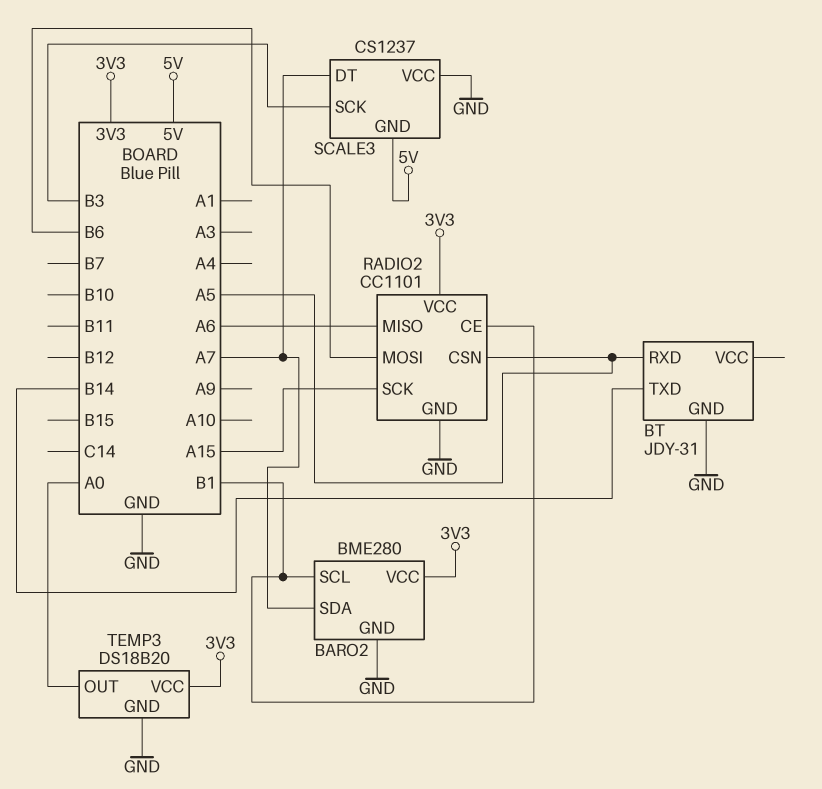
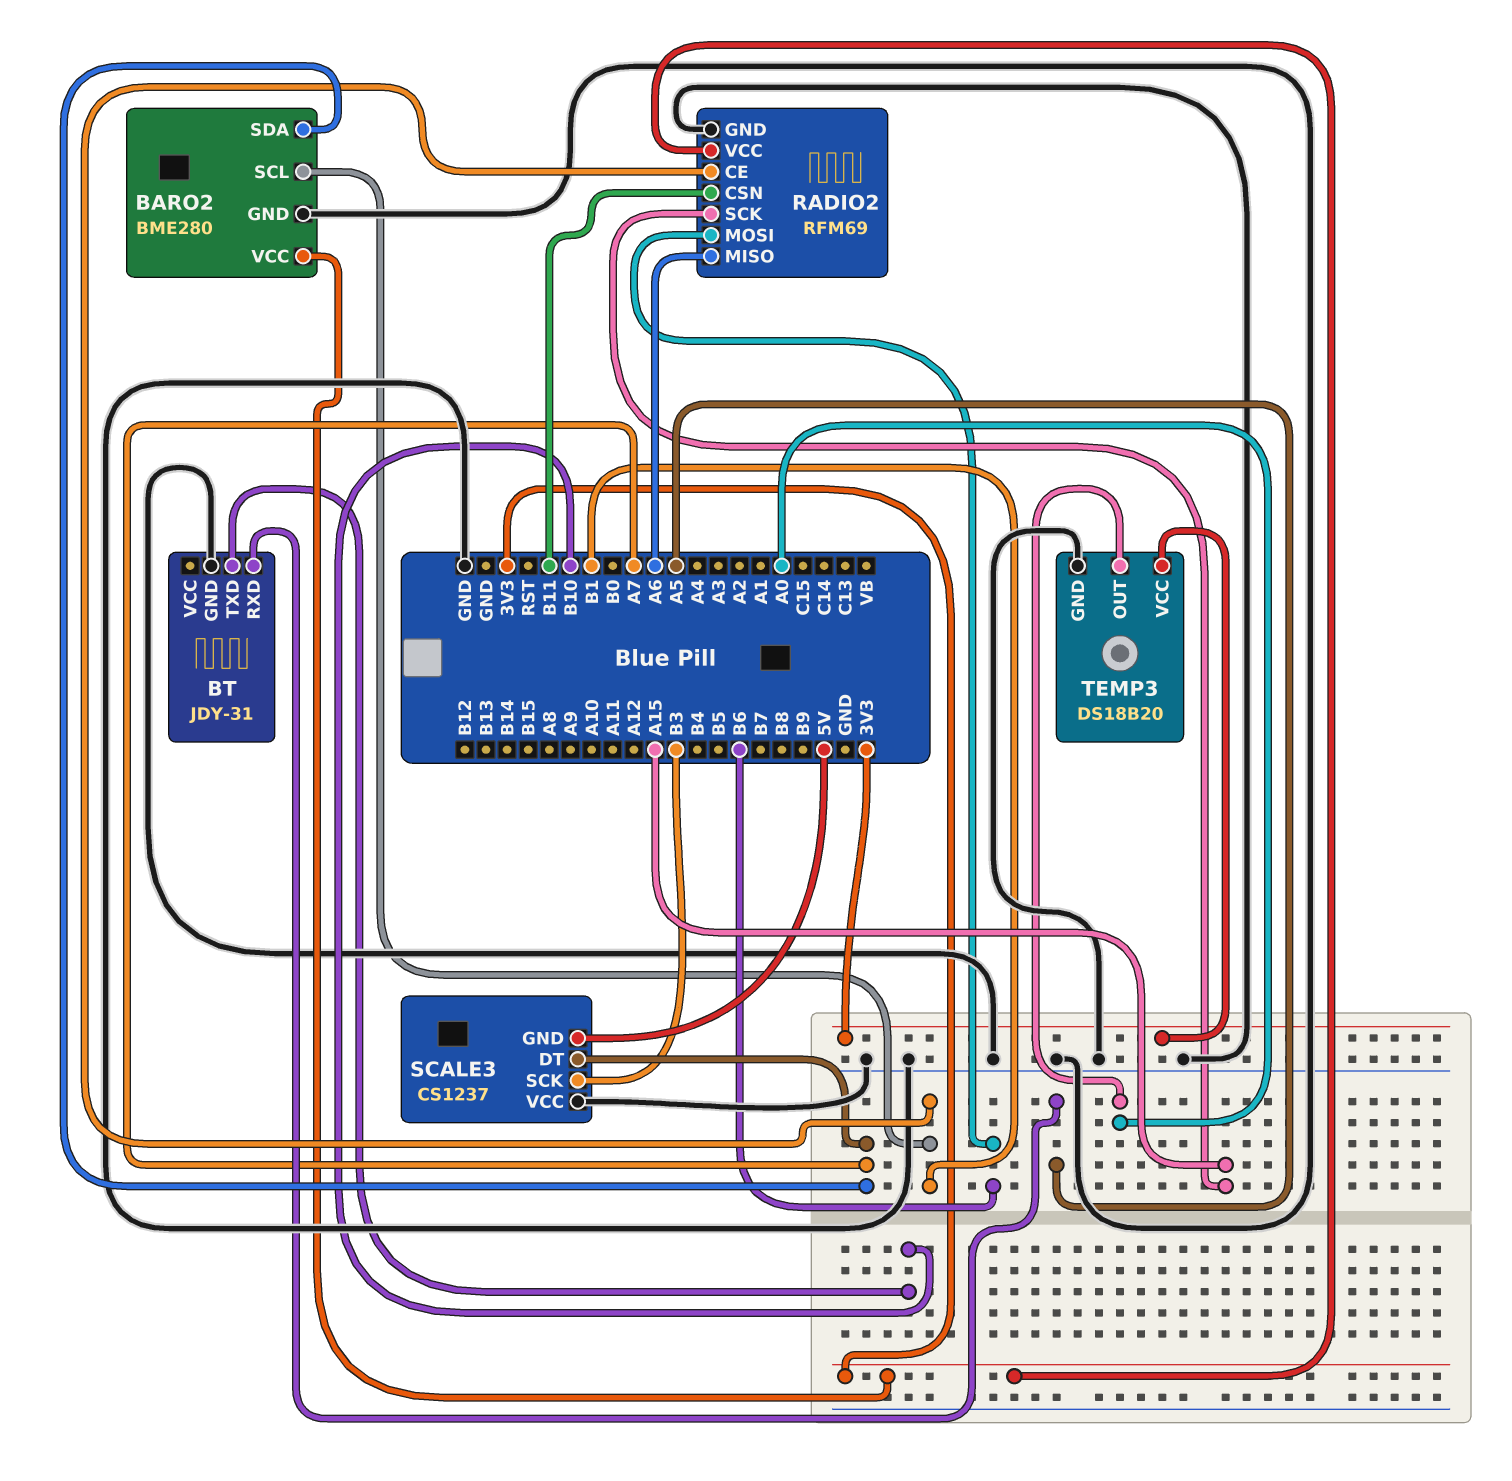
BT pin TXD: B14 -> B10
RADIO2: CC1101 -> RFM69
RADIO2 pin CSN: A5 -> B11

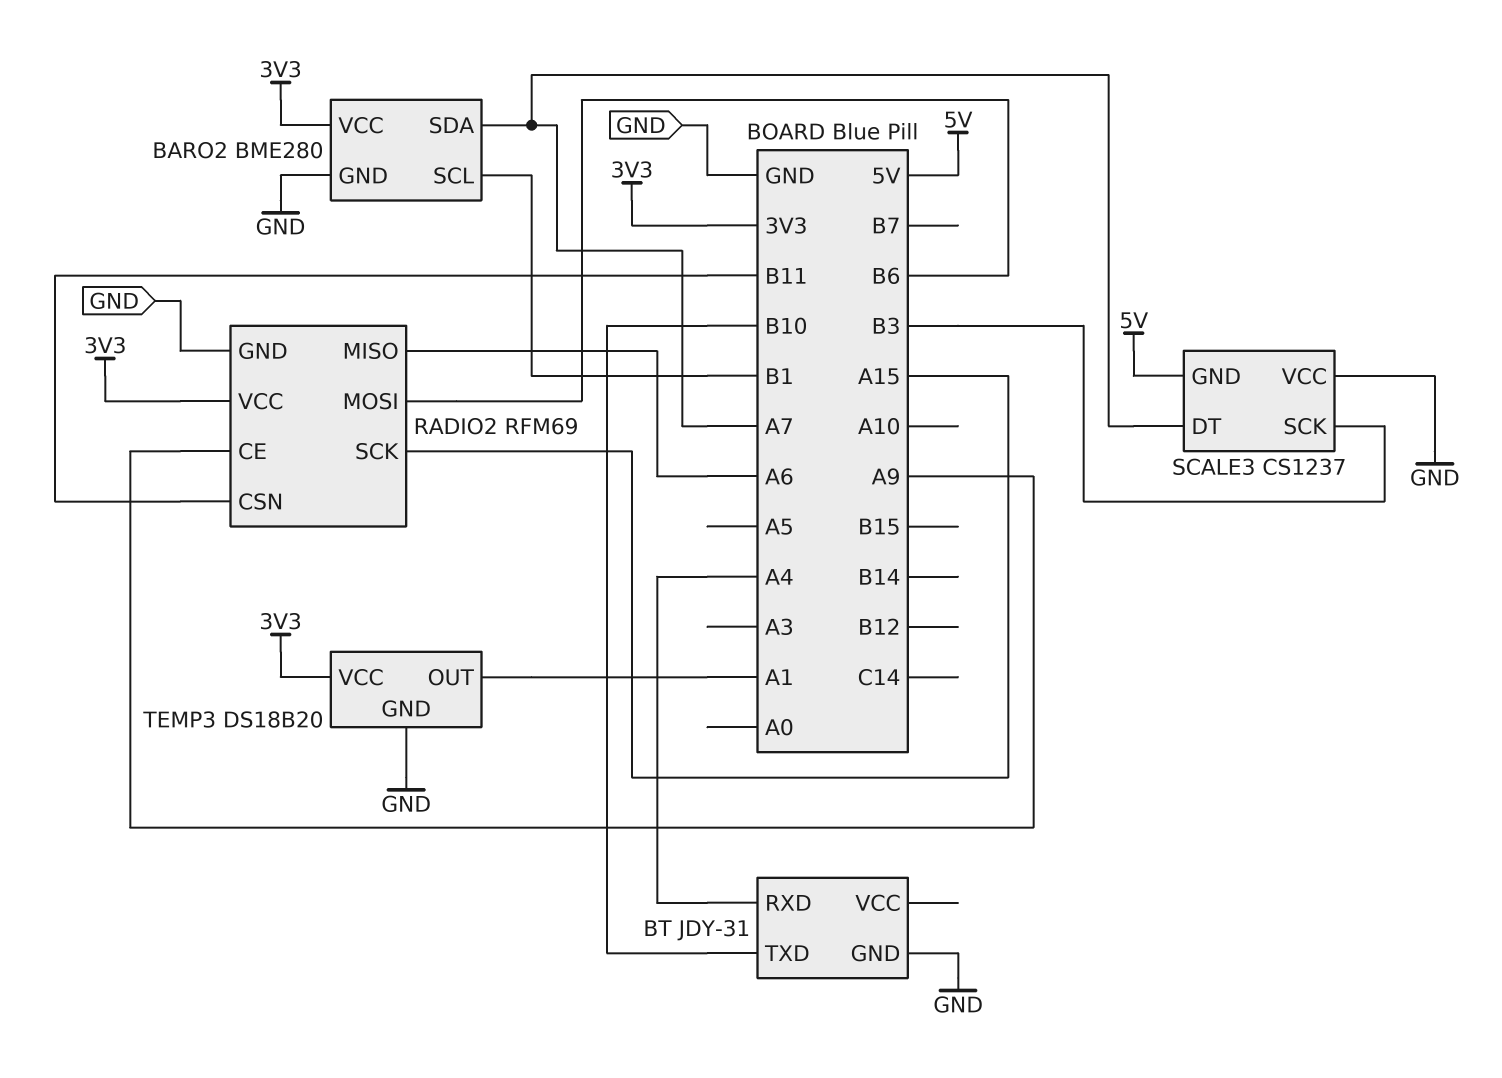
BT pin RXD: A5 -> A4
RADIO2 pin CE: B1 -> A9
TEMP3 pin OUT: A0 -> A1

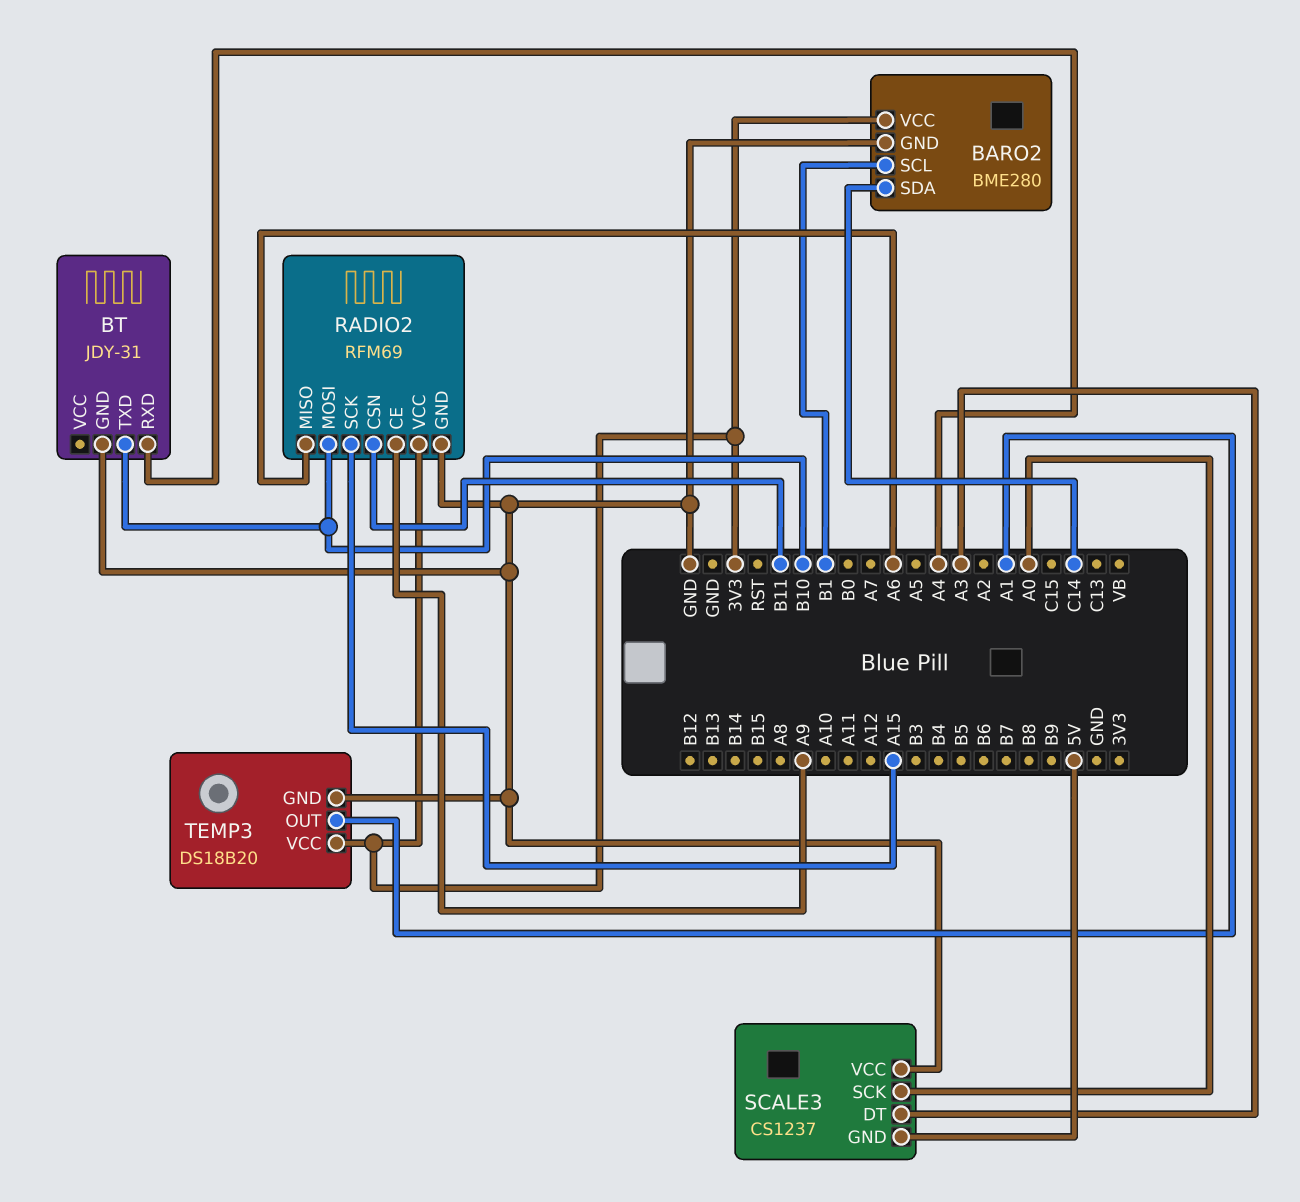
BARO2 pin SDA: A7 -> C14
RADIO2 pin MOSI: B6 -> B10
SCALE3 pin DT: A7 -> A3
SCALE3 pin SCK: B3 -> A0

